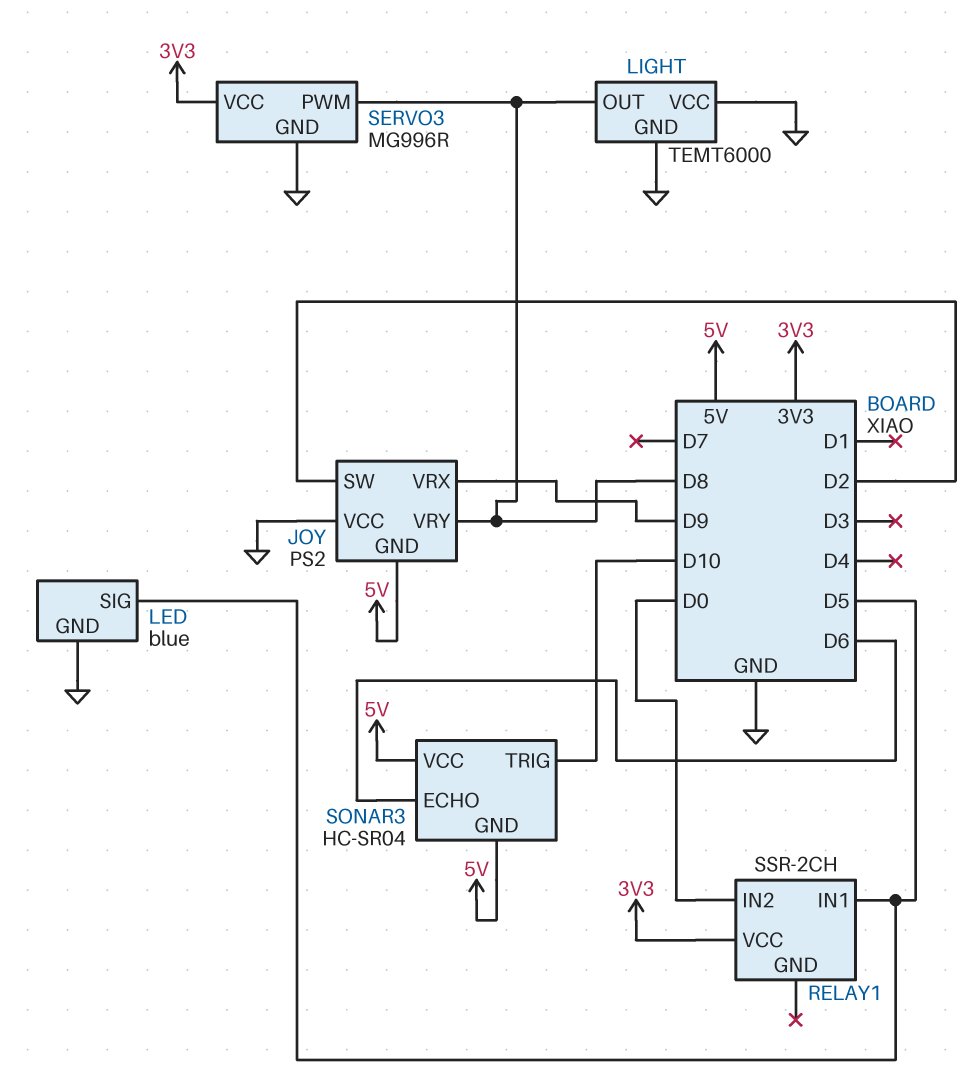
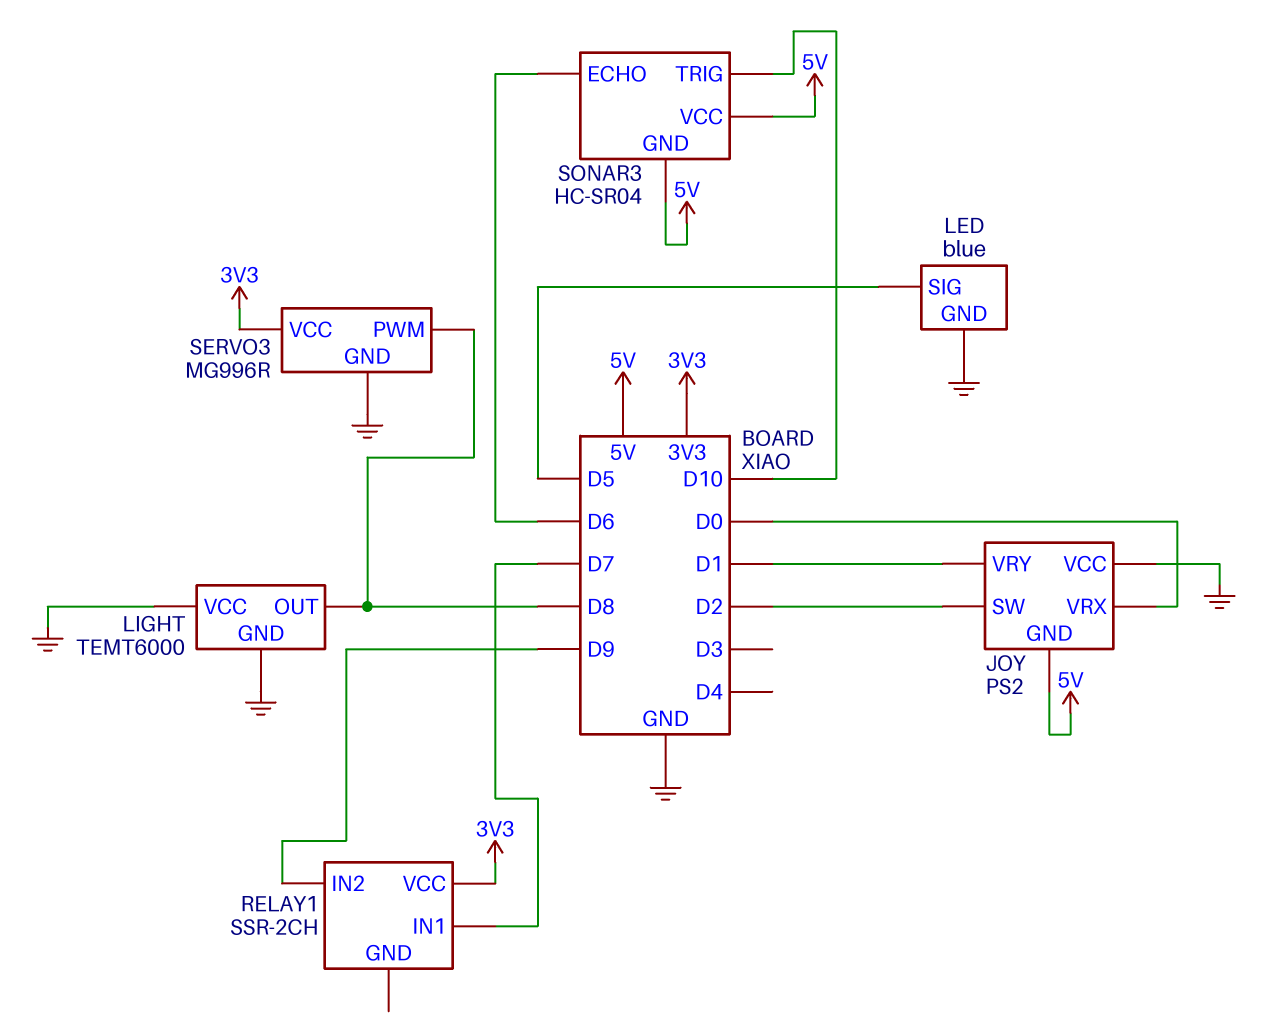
JOY pin VRX: D9 -> D0
JOY pin VRY: D8 -> D1
RELAY1 pin IN1: D5 -> D7
RELAY1 pin IN2: D0 -> D9

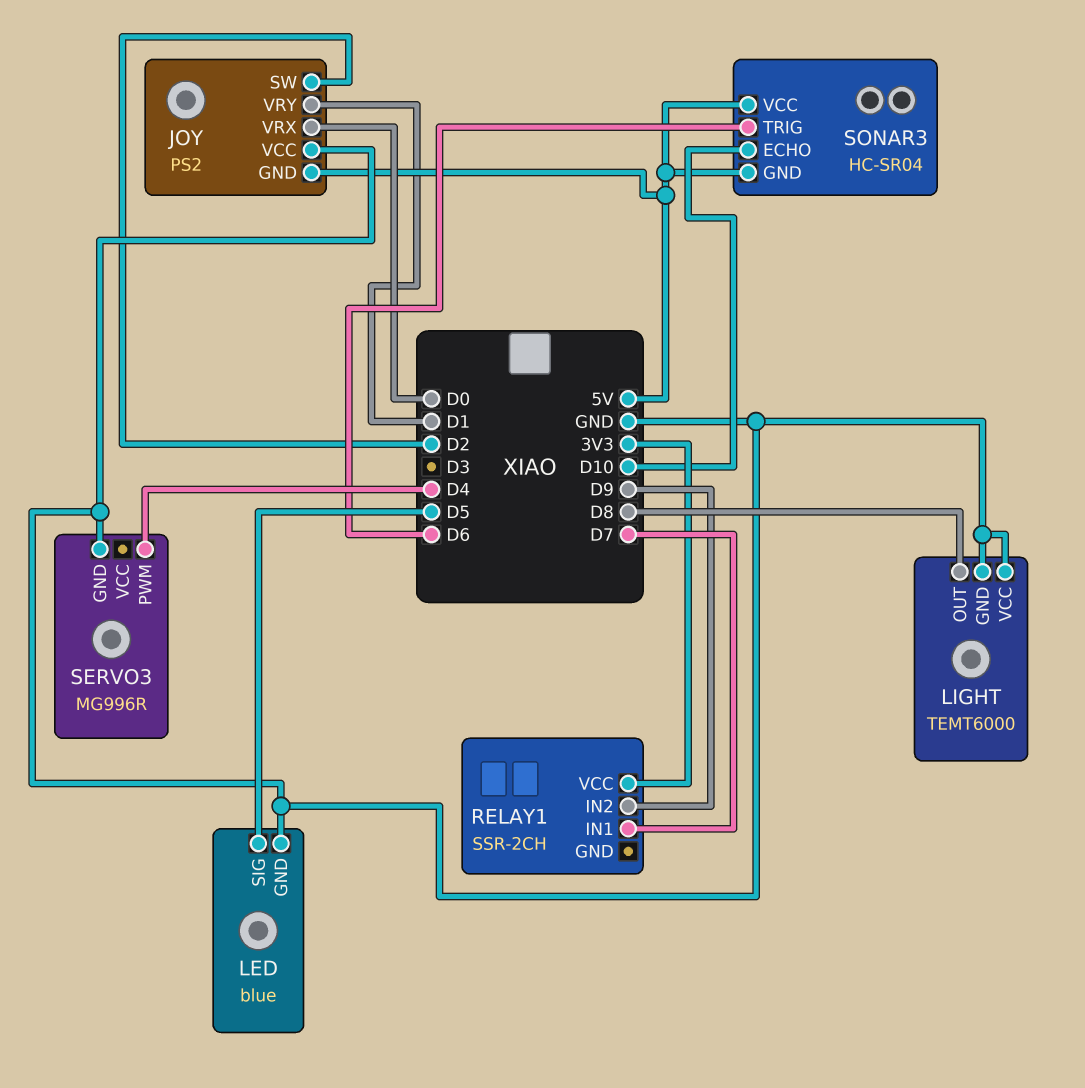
SERVO3 pin PWM: D8 -> D4
SERVO3 pin VCC: 3V3 -> none
SONAR3 pin ECHO: D6 -> D10
SONAR3 pin TRIG: D10 -> D6

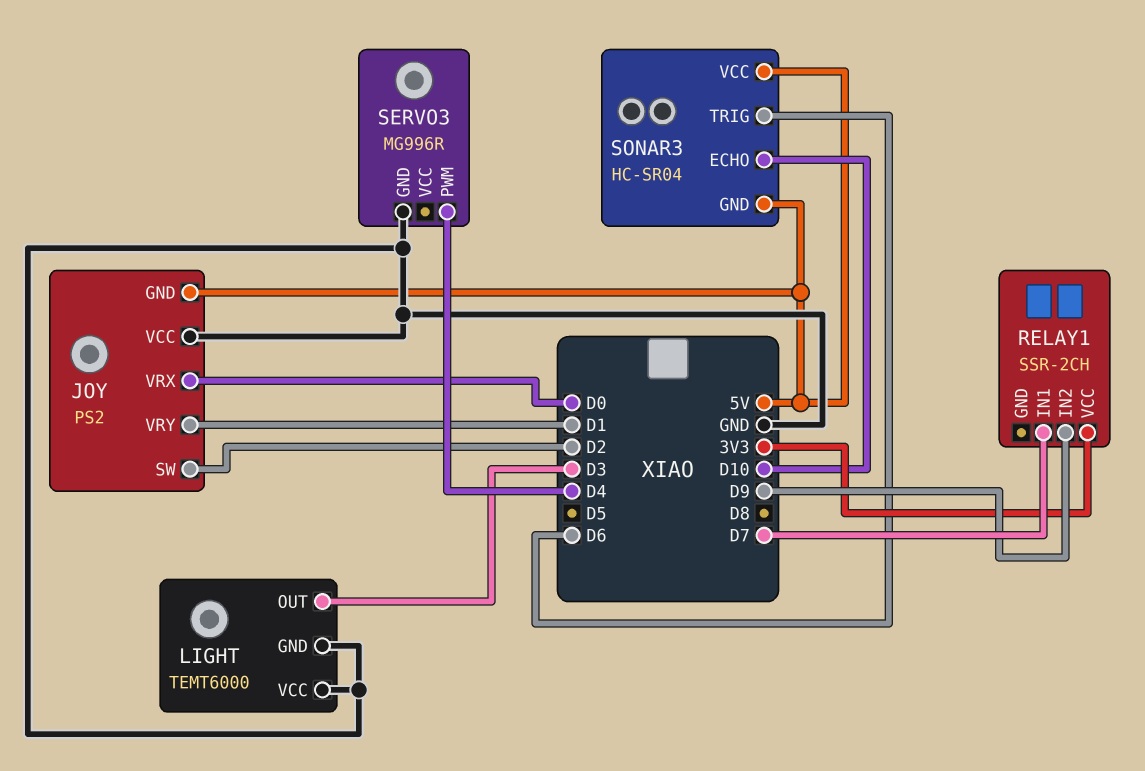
LED: blue -> none
LED pin GND: GND -> none
LED pin SIG: D5 -> none
LIGHT pin OUT: D8 -> D3

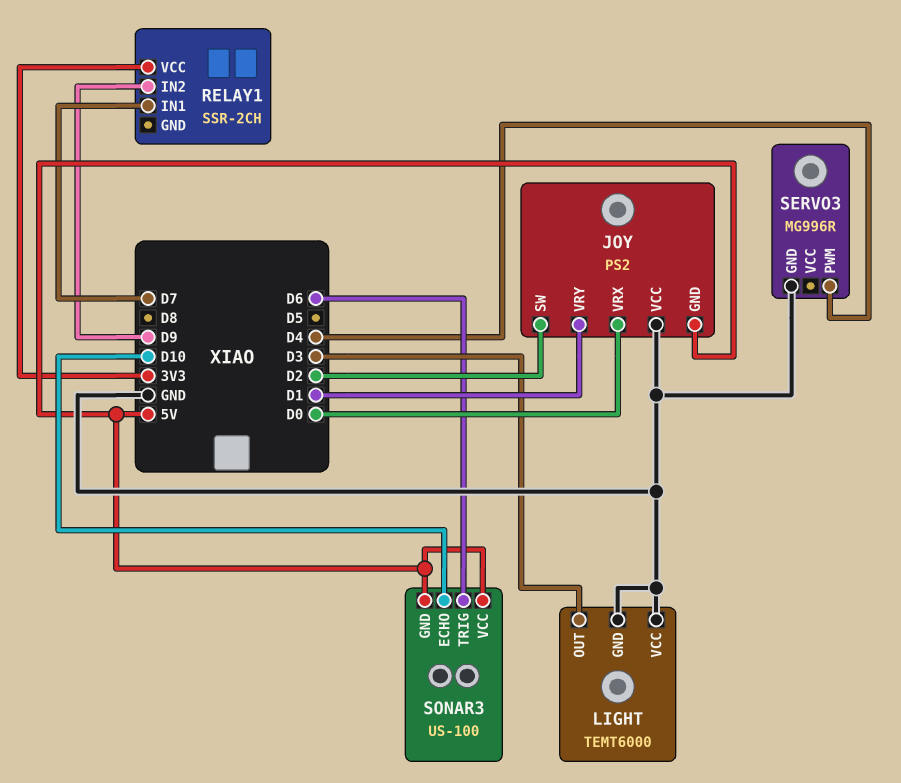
SONAR3: HC-SR04 -> US-100

